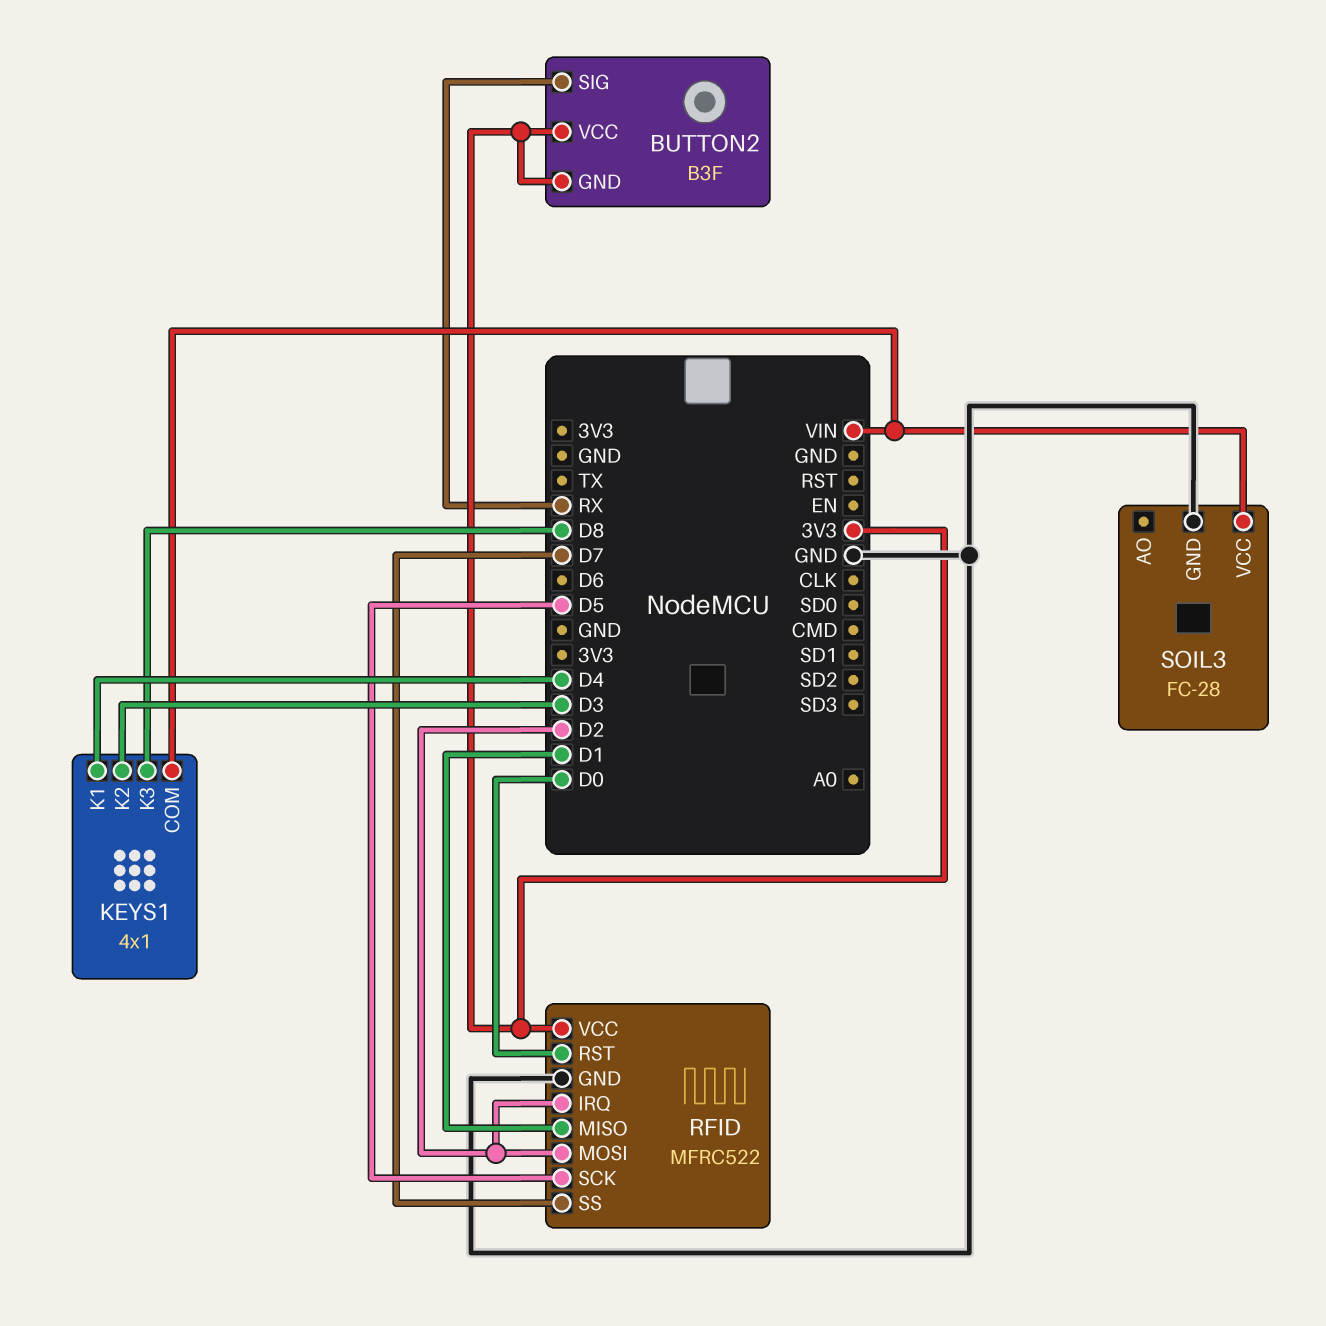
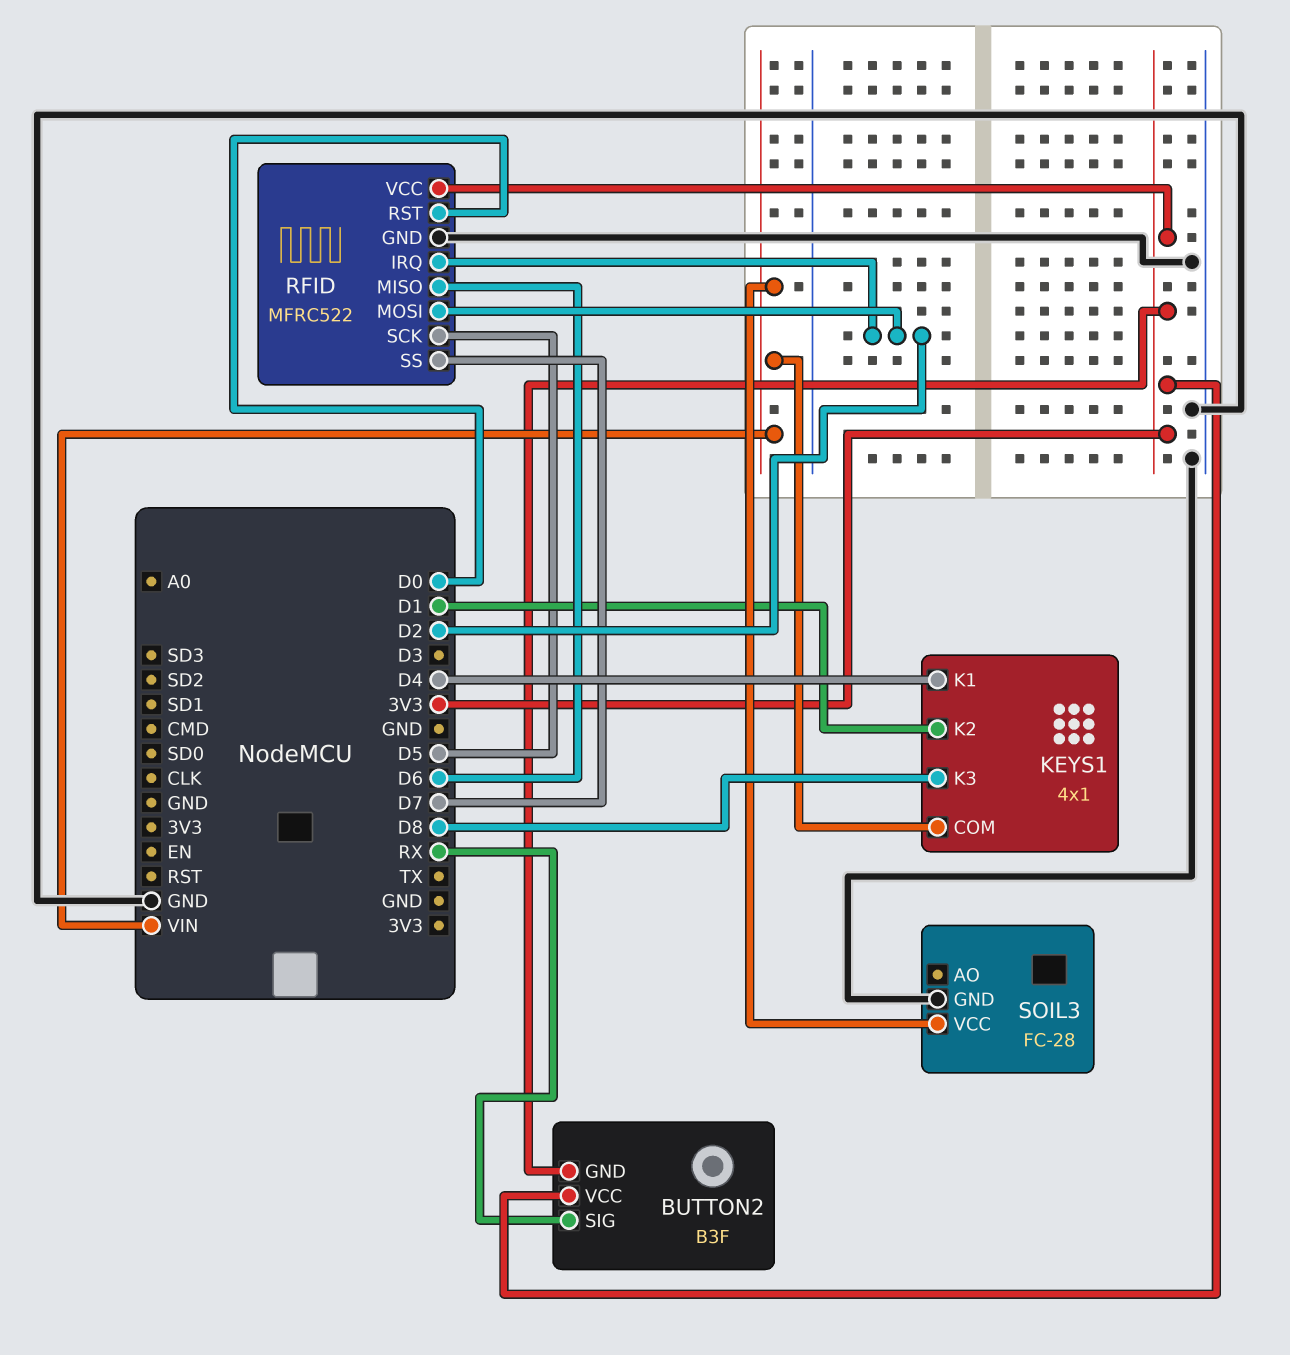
KEYS1 pin K2: D3 -> D1
RFID pin MISO: D1 -> D6

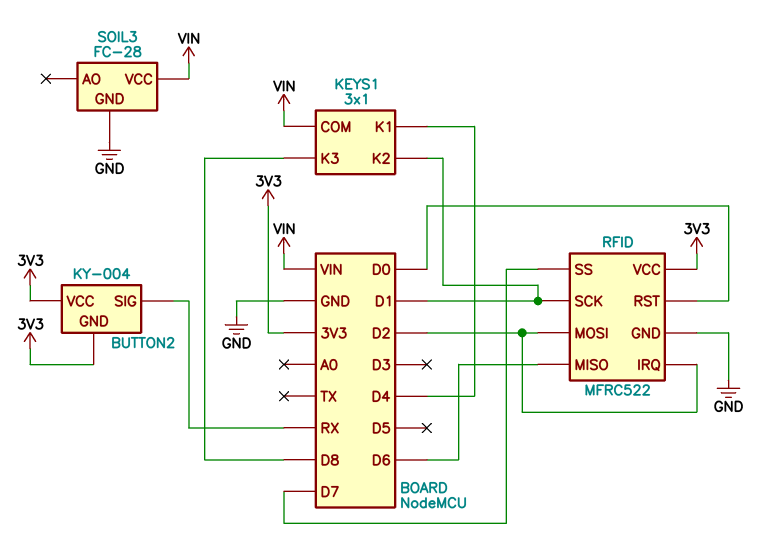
BUTTON2: B3F -> KY-004
KEYS1: 4x1 -> 3x1
RFID pin SCK: D5 -> D1

